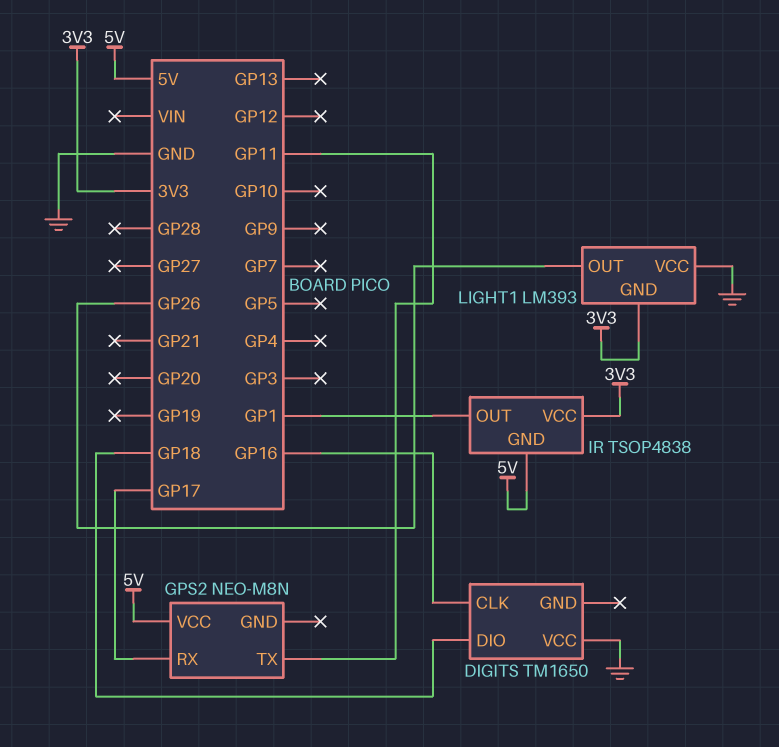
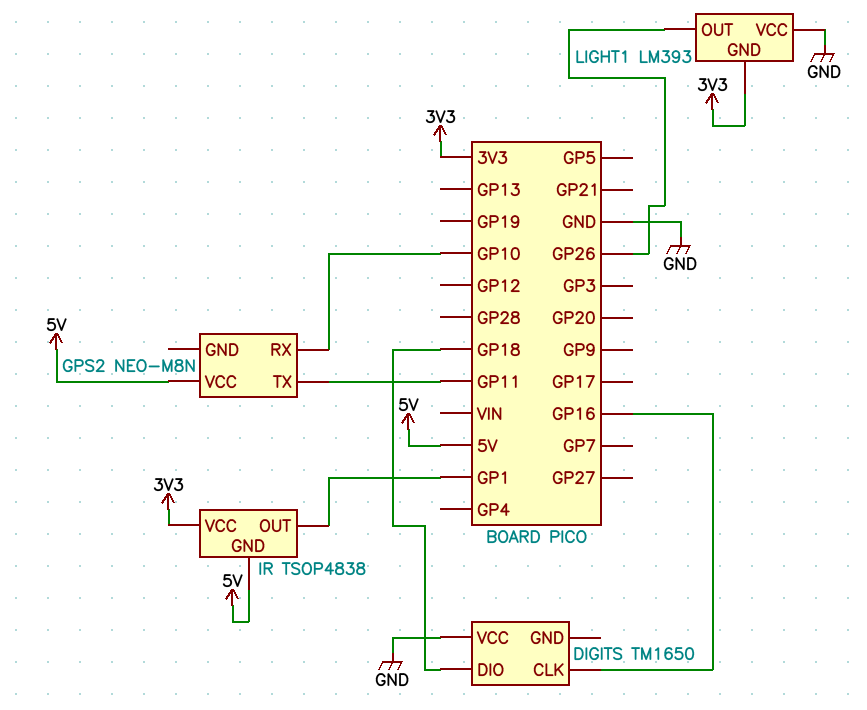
GPS2 pin RX: GP17 -> GP10

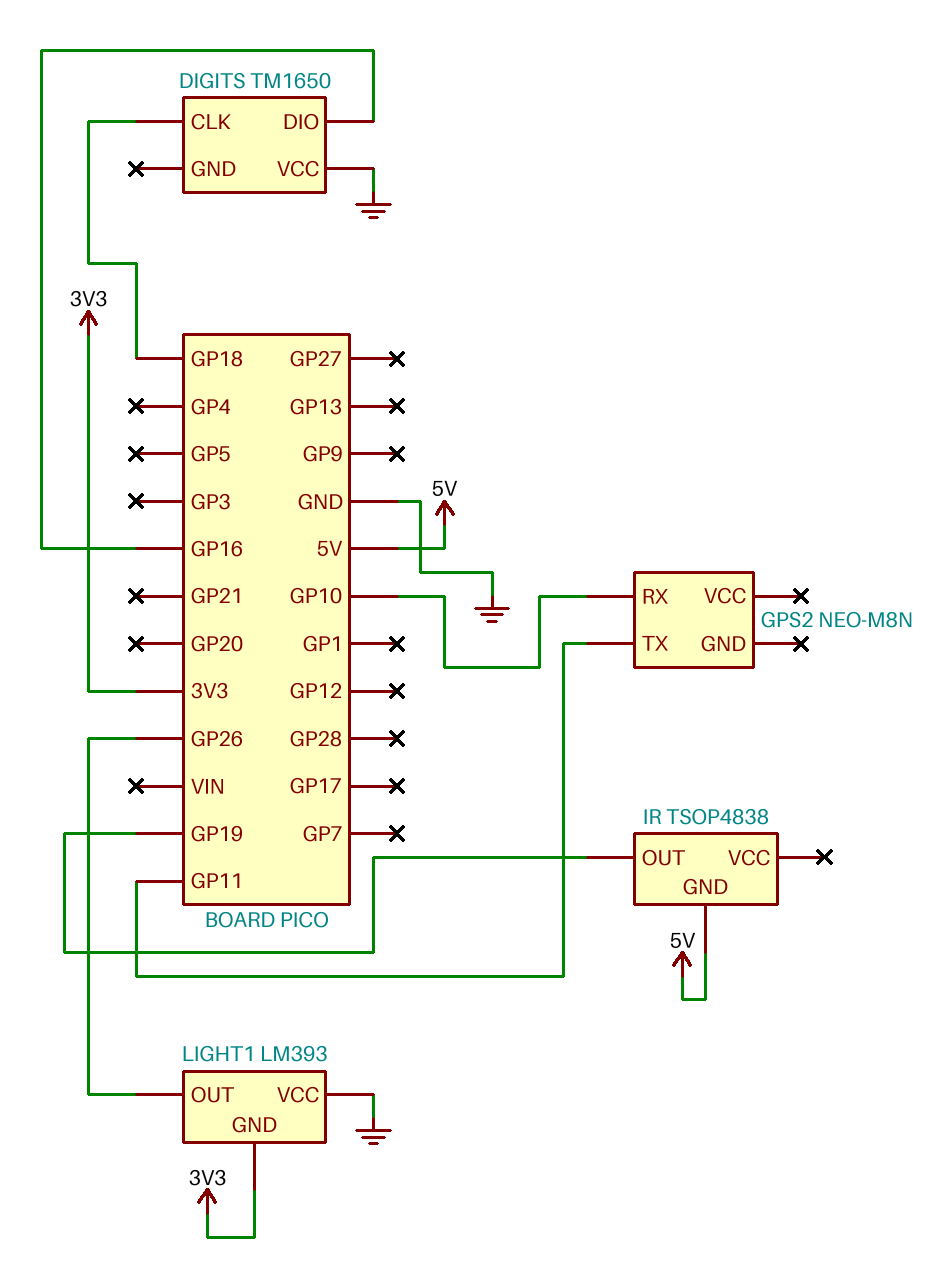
DIGITS pin CLK: GP16 -> GP18
DIGITS pin DIO: GP18 -> GP16
GPS2 pin VCC: 5V -> none
IR pin OUT: GP1 -> GP19
IR pin VCC: 3V3 -> none

